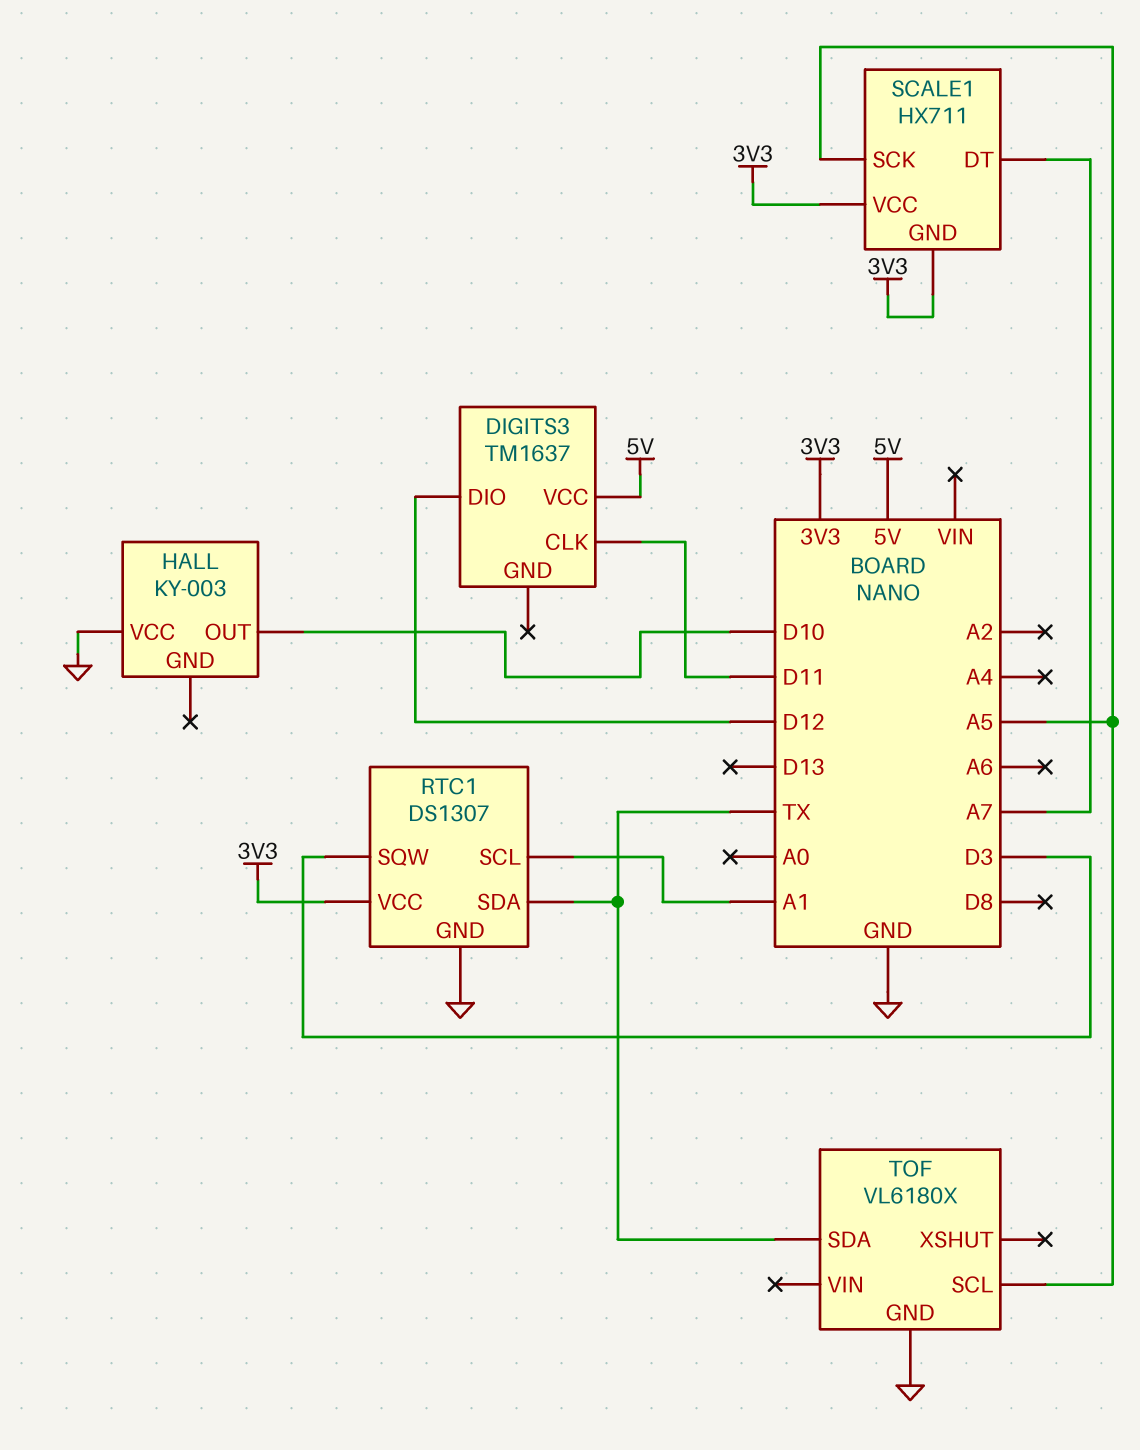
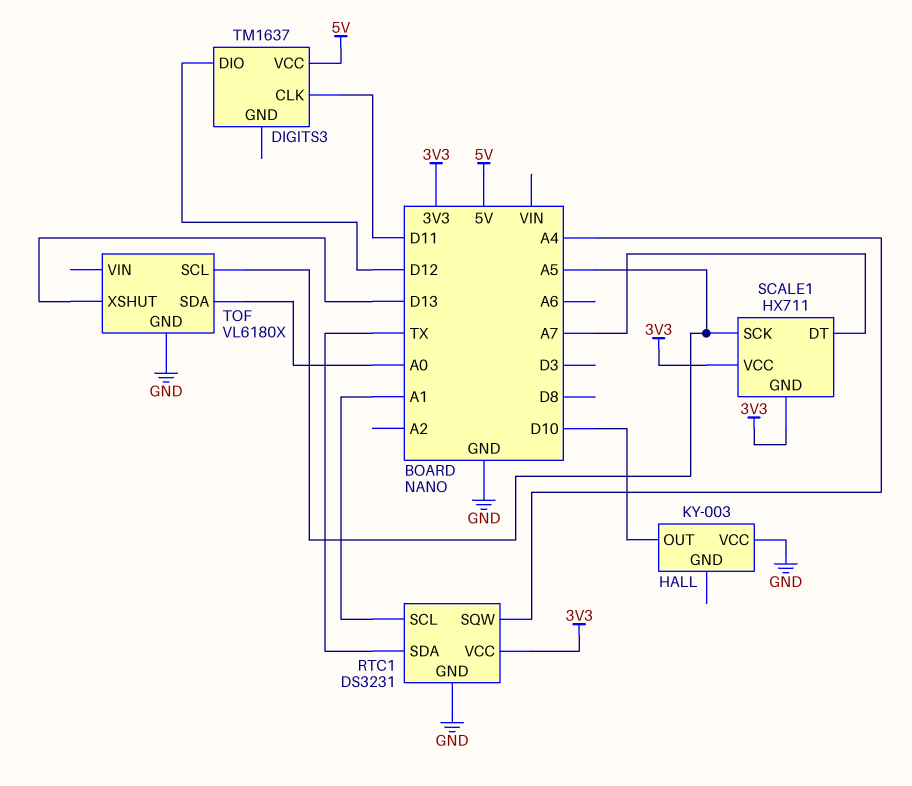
RTC1: DS1307 -> DS3231
RTC1 pin SQW: D3 -> A4
TOF pin SDA: TX -> A0
TOF pin XSHUT: none -> D13

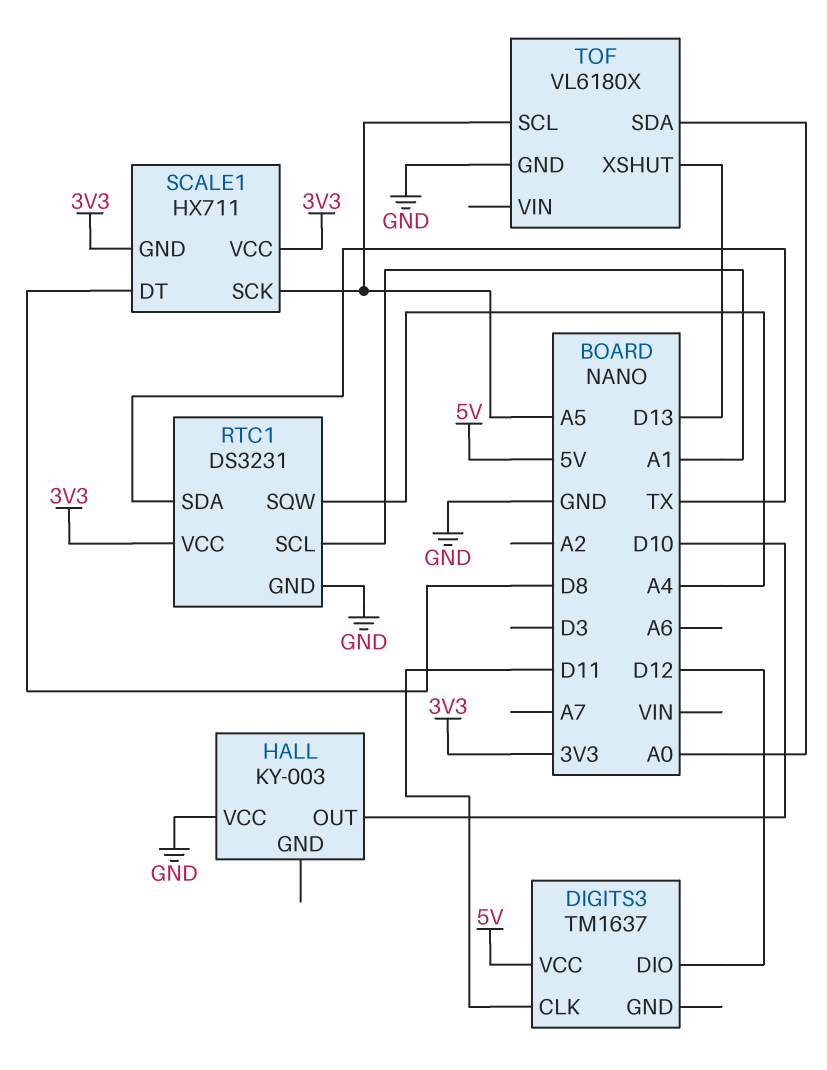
SCALE1 pin DT: A7 -> D8

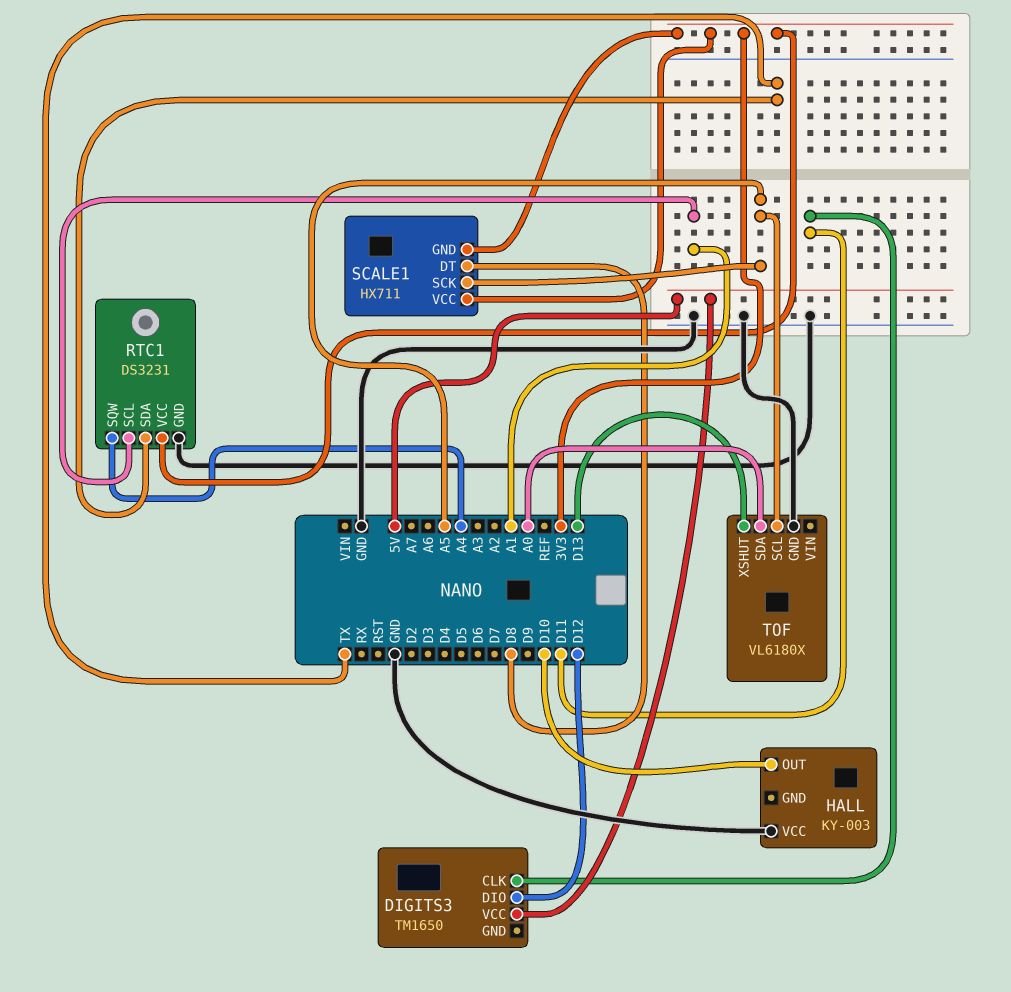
DIGITS3: TM1637 -> TM1650

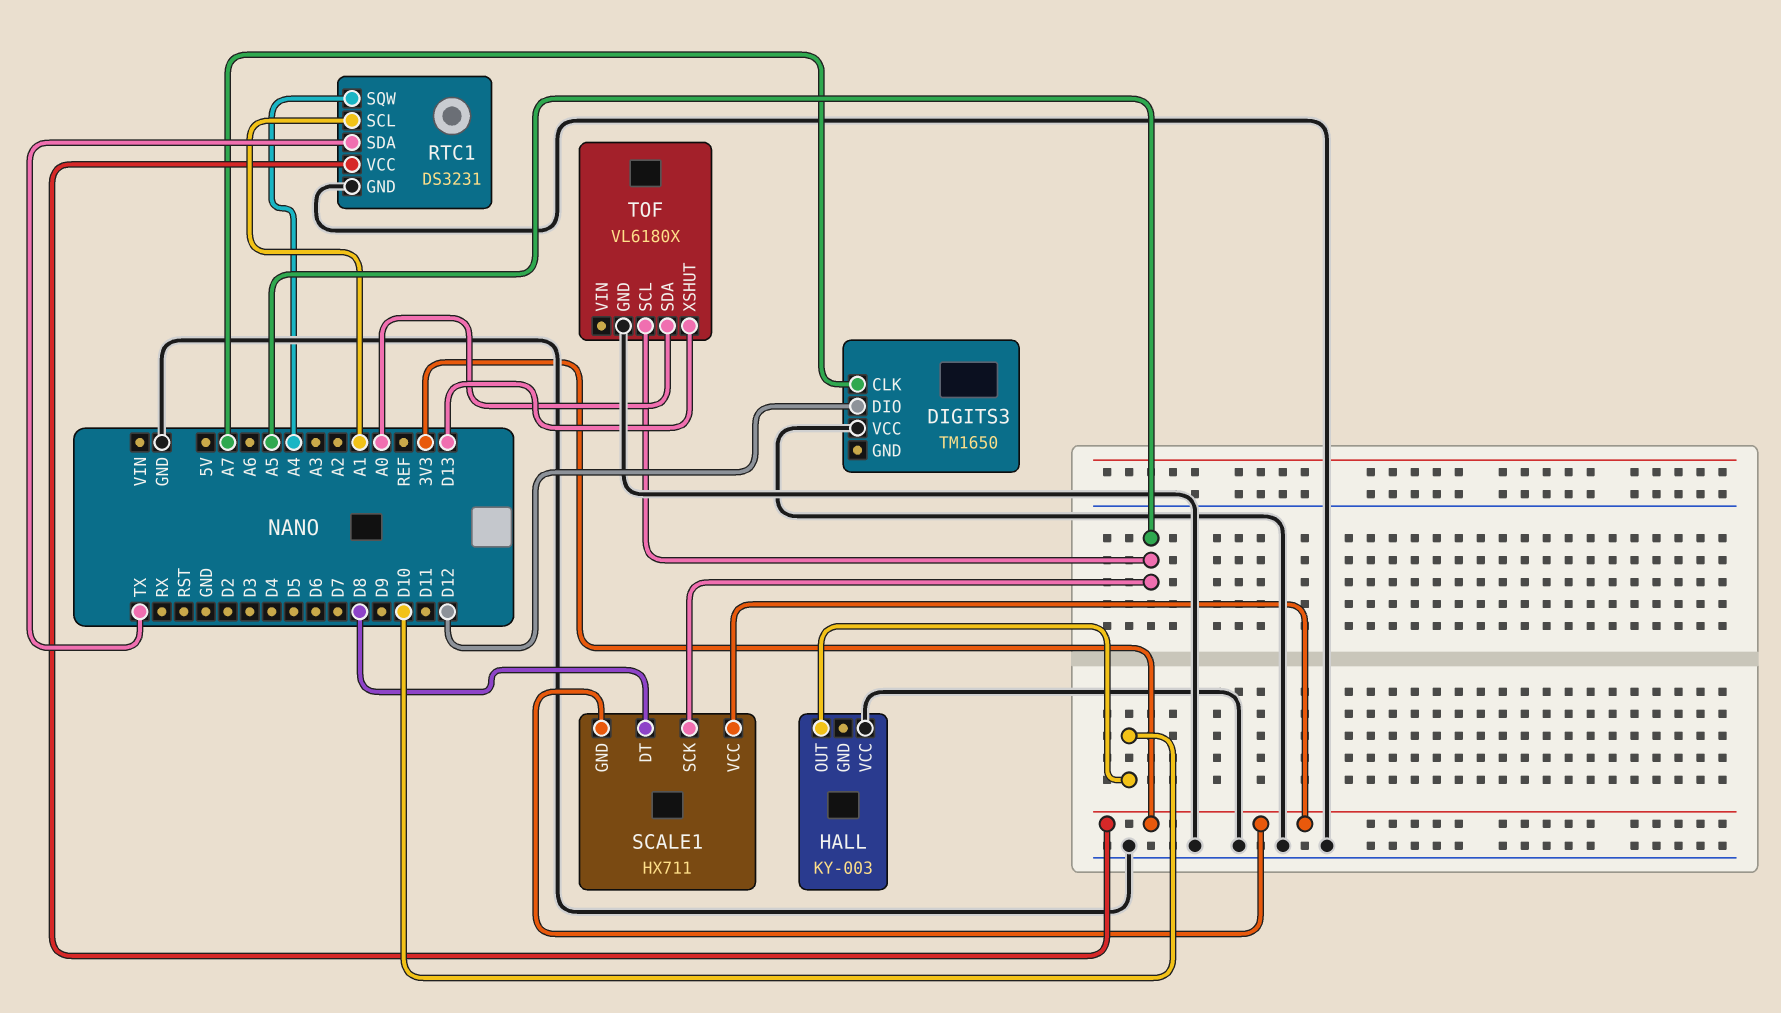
DIGITS3 pin CLK: D11 -> A7
DIGITS3 pin VCC: 5V -> GND

